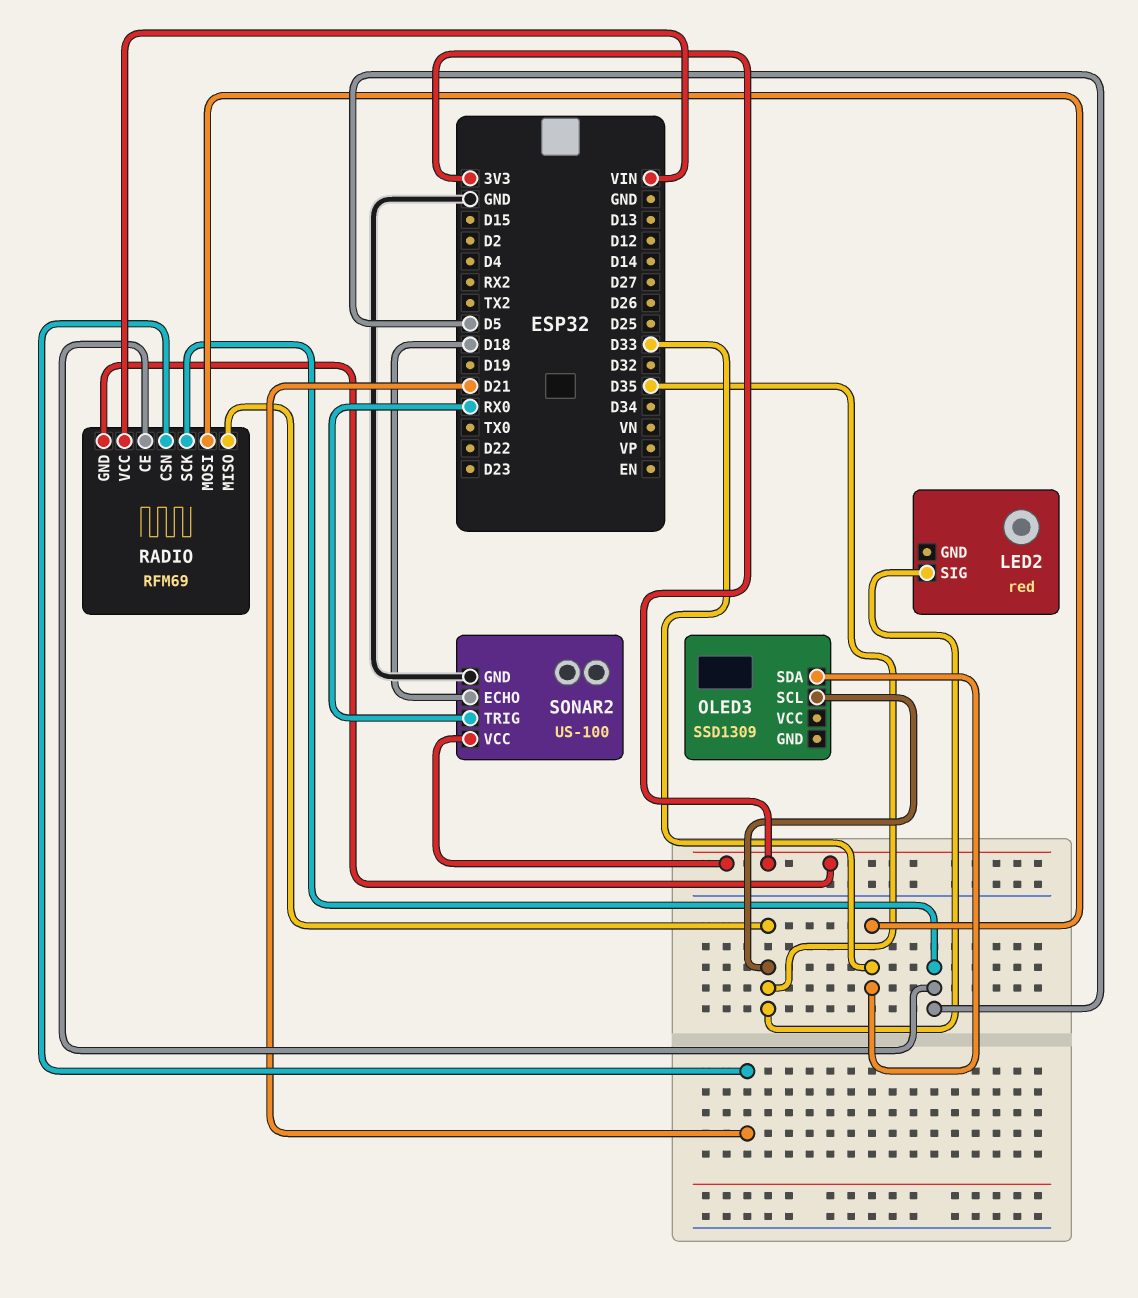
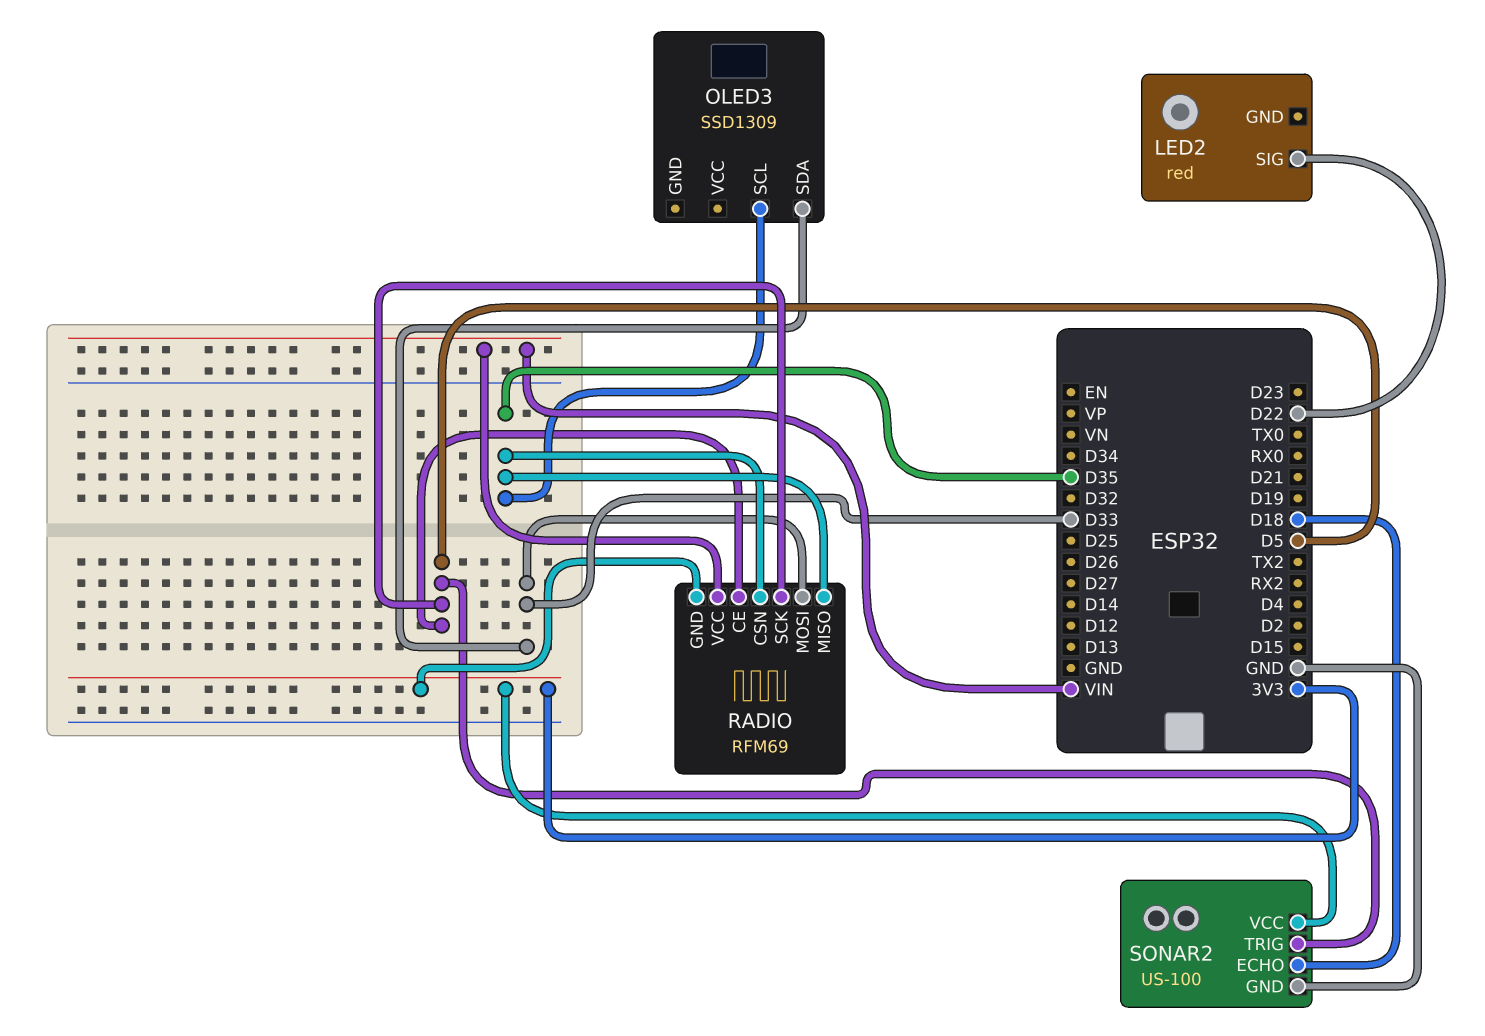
LED2 pin SIG: D35 -> D22
RADIO pin CSN: D21 -> D35
SONAR2 pin TRIG: RX0 -> D5

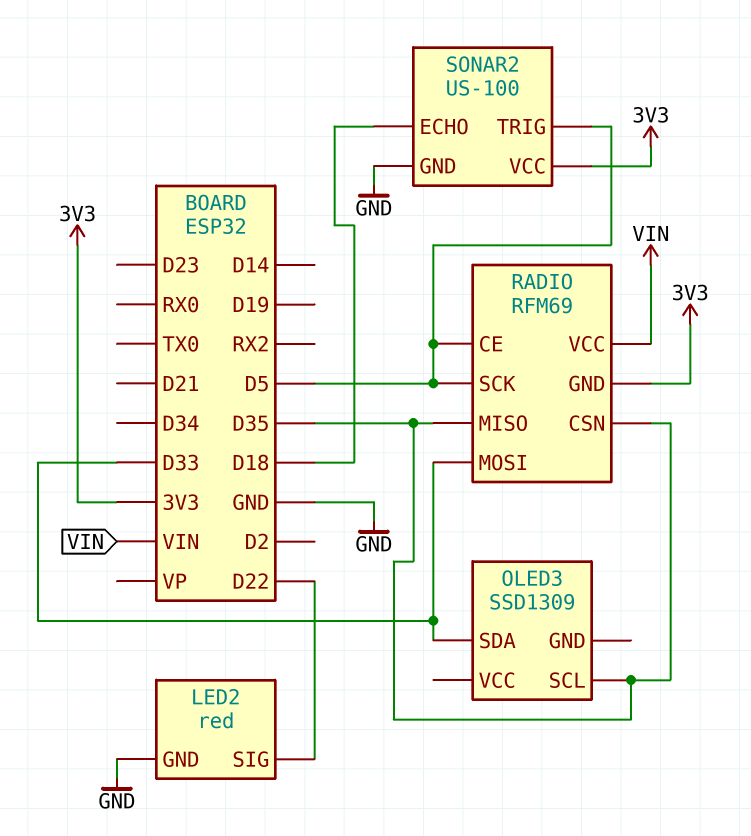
LED2 pin GND: none -> GND

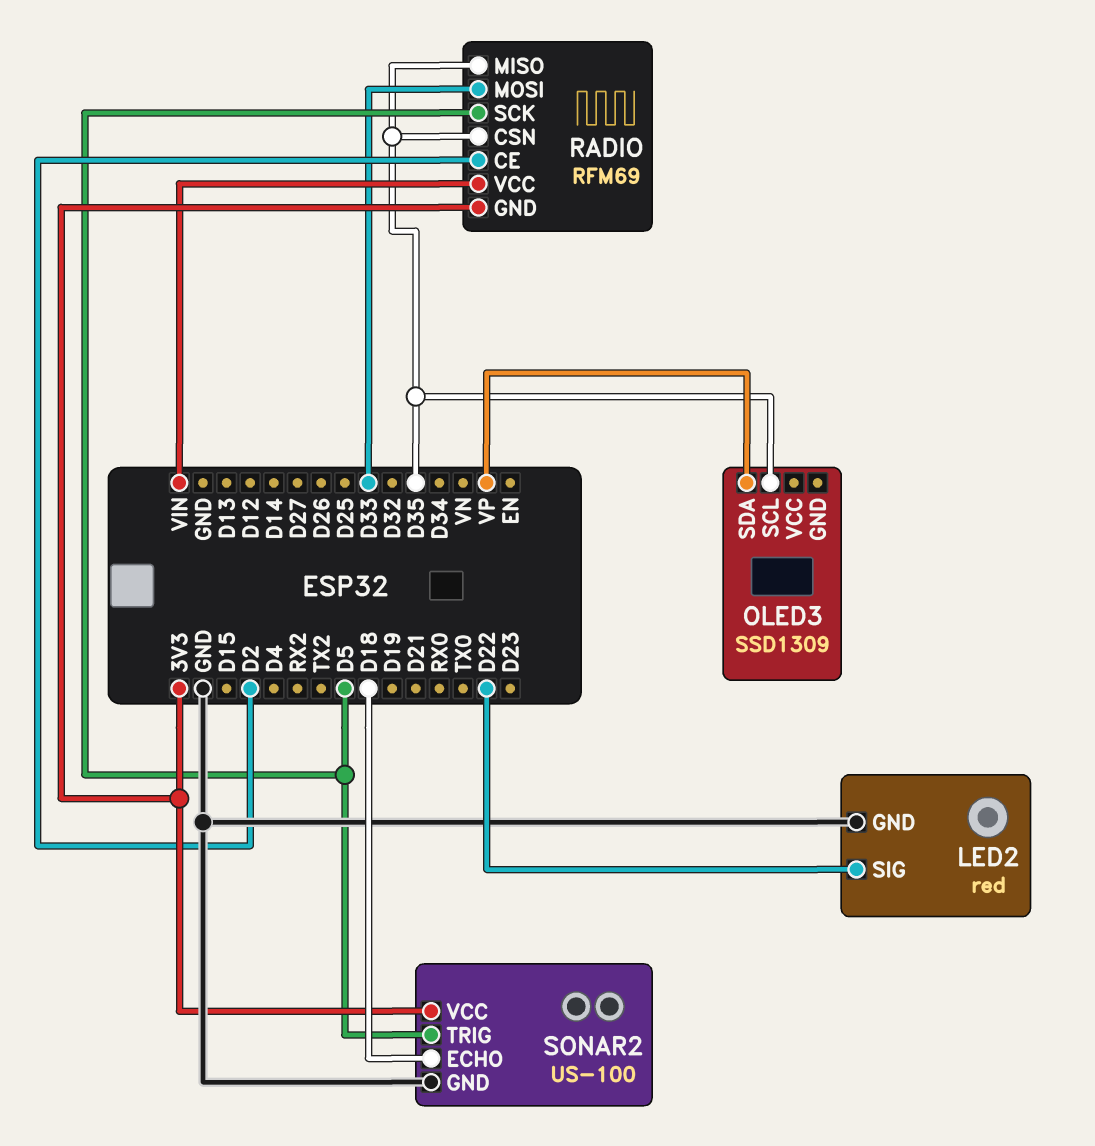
OLED3 pin SDA: D33 -> VP
RADIO pin CE: D5 -> D2

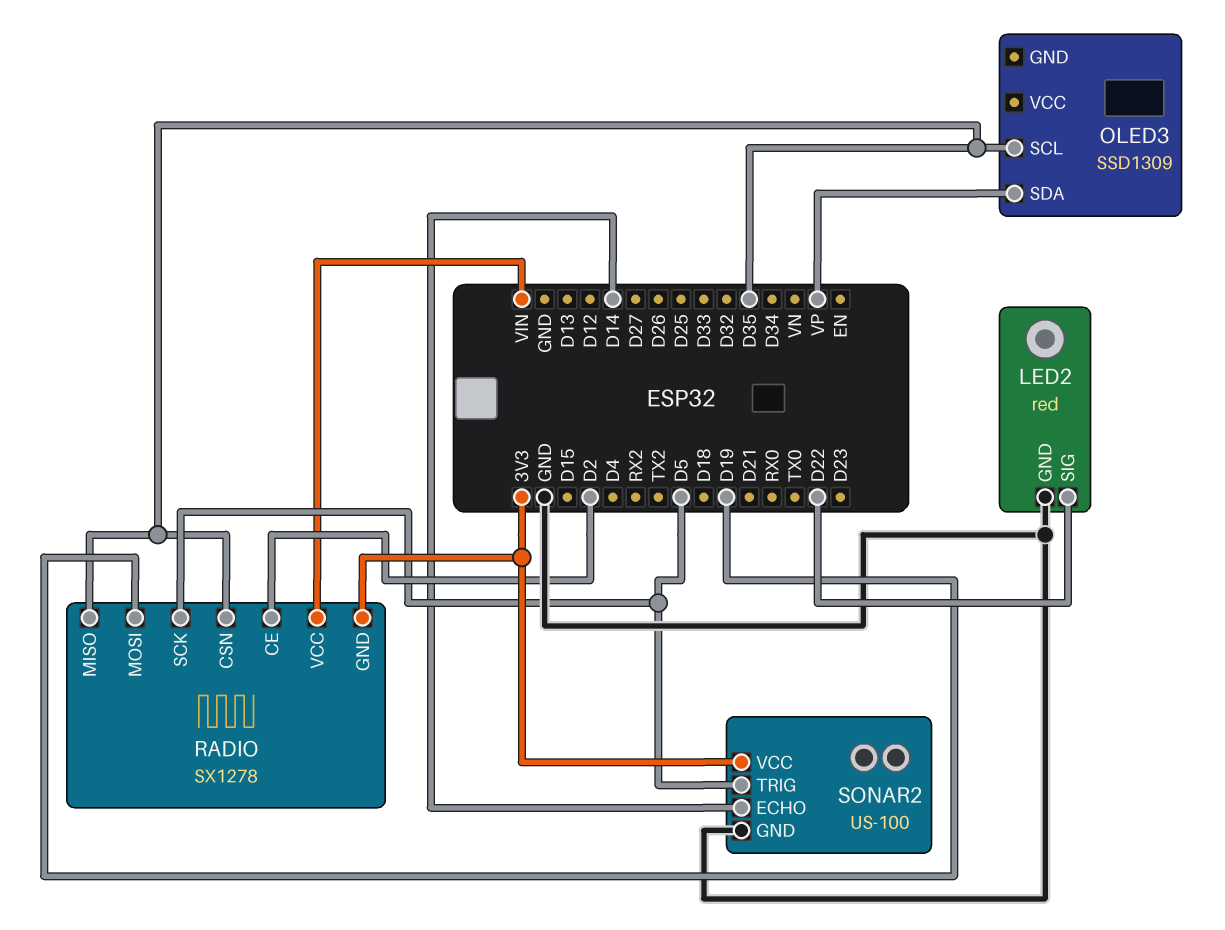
RADIO: RFM69 -> SX1278
RADIO pin MOSI: D33 -> D19
SONAR2 pin ECHO: D18 -> D14

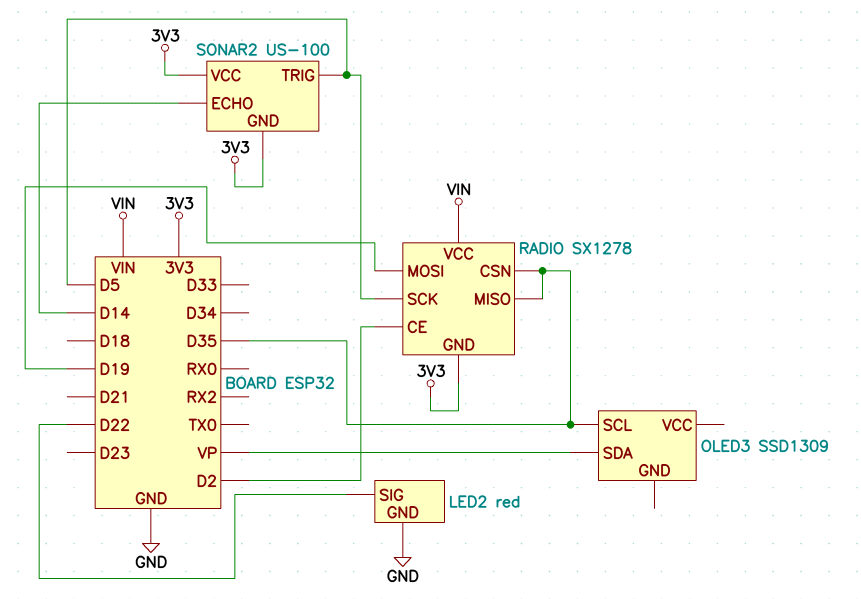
SONAR2 pin GND: GND -> 3V3

